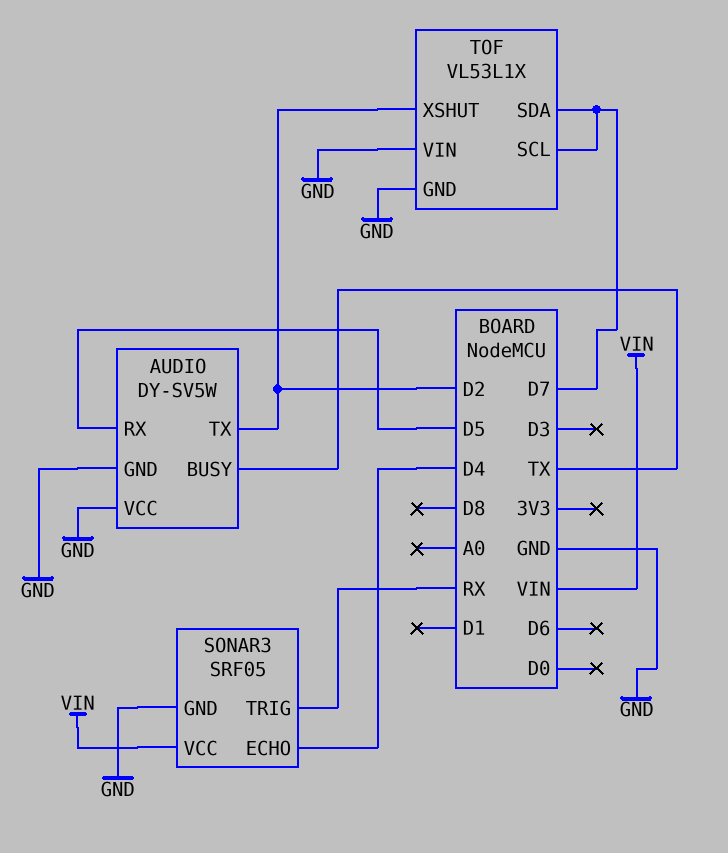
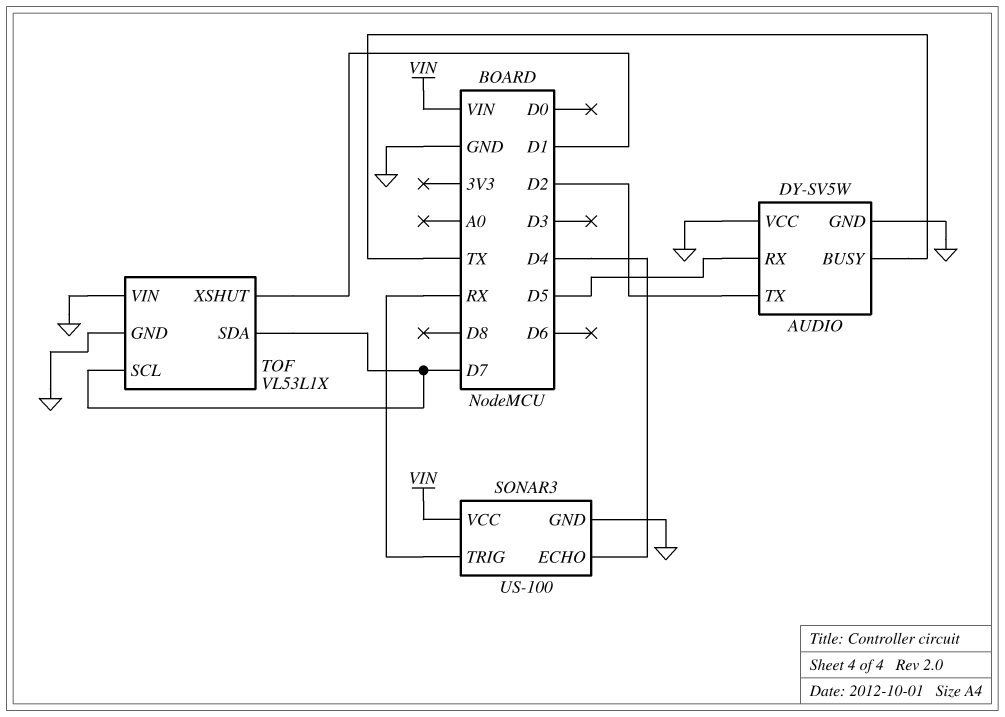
SONAR3: SRF05 -> US-100
TOF pin XSHUT: D2 -> D1

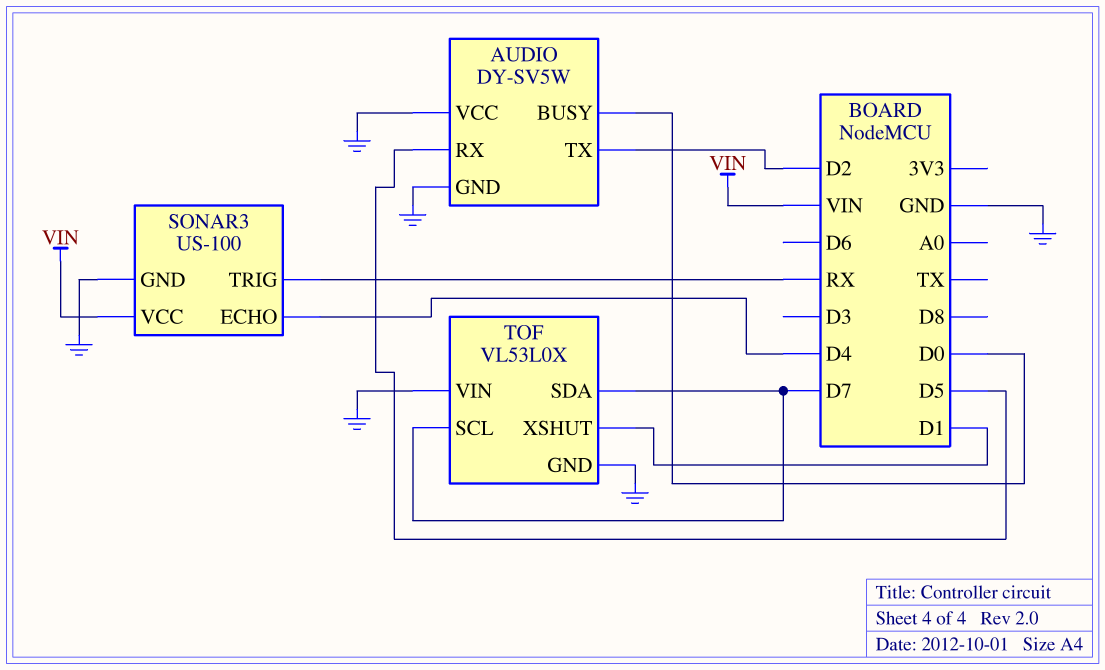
AUDIO pin BUSY: TX -> D0
TOF: VL53L1X -> VL53L0X

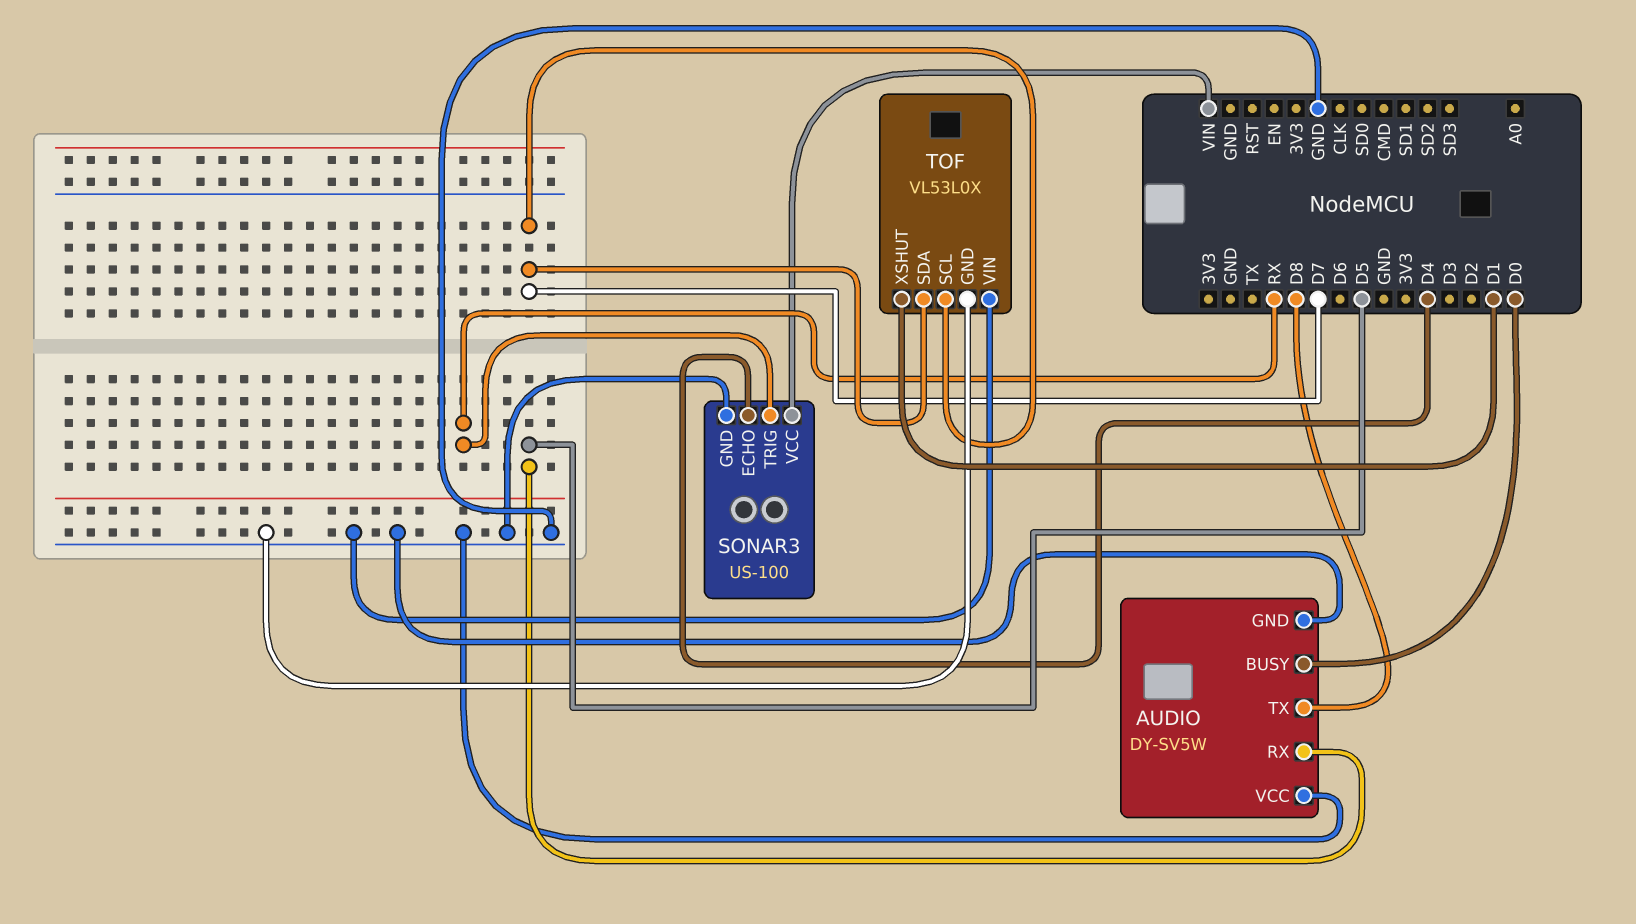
AUDIO pin TX: D2 -> D8

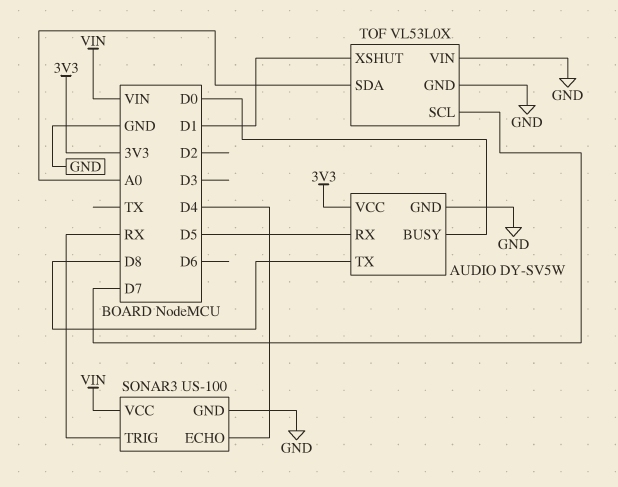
AUDIO pin VCC: GND -> 3V3
TOF pin SDA: D7 -> A0

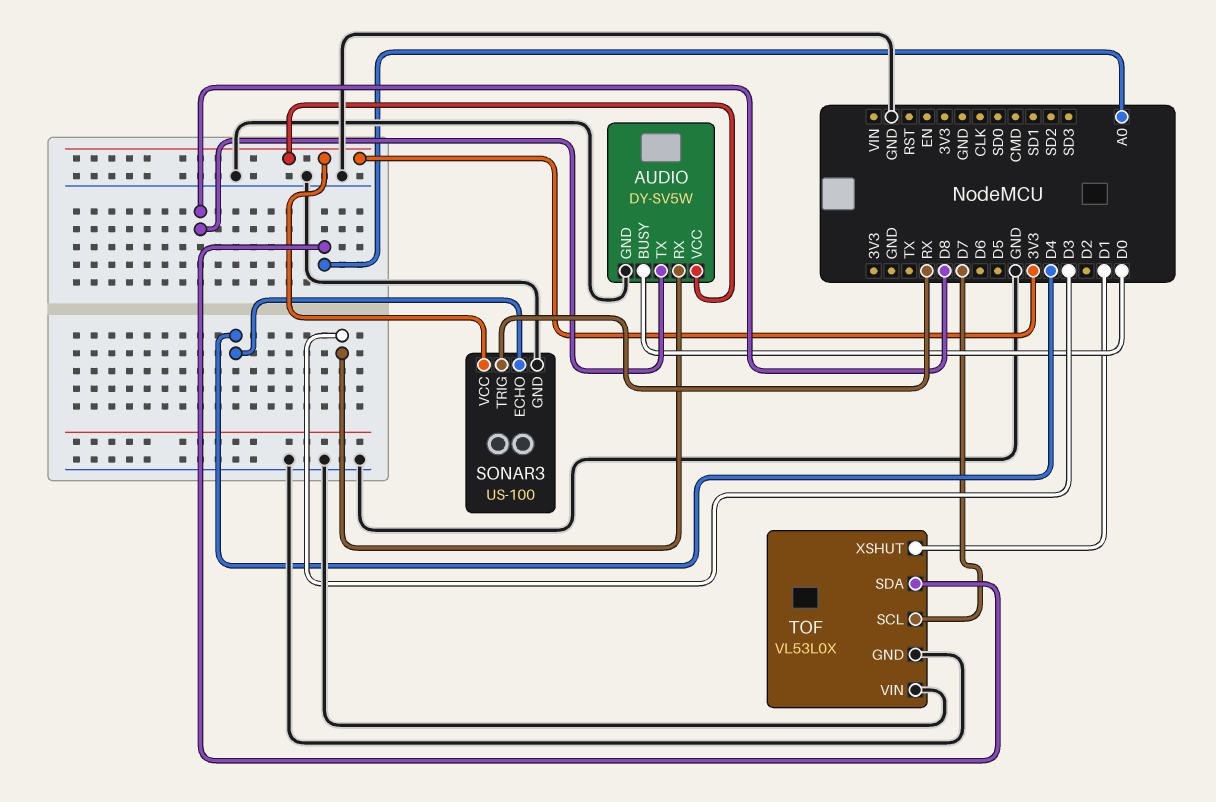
AUDIO pin RX: D5 -> D3
SONAR3 pin VCC: VIN -> 3V3

